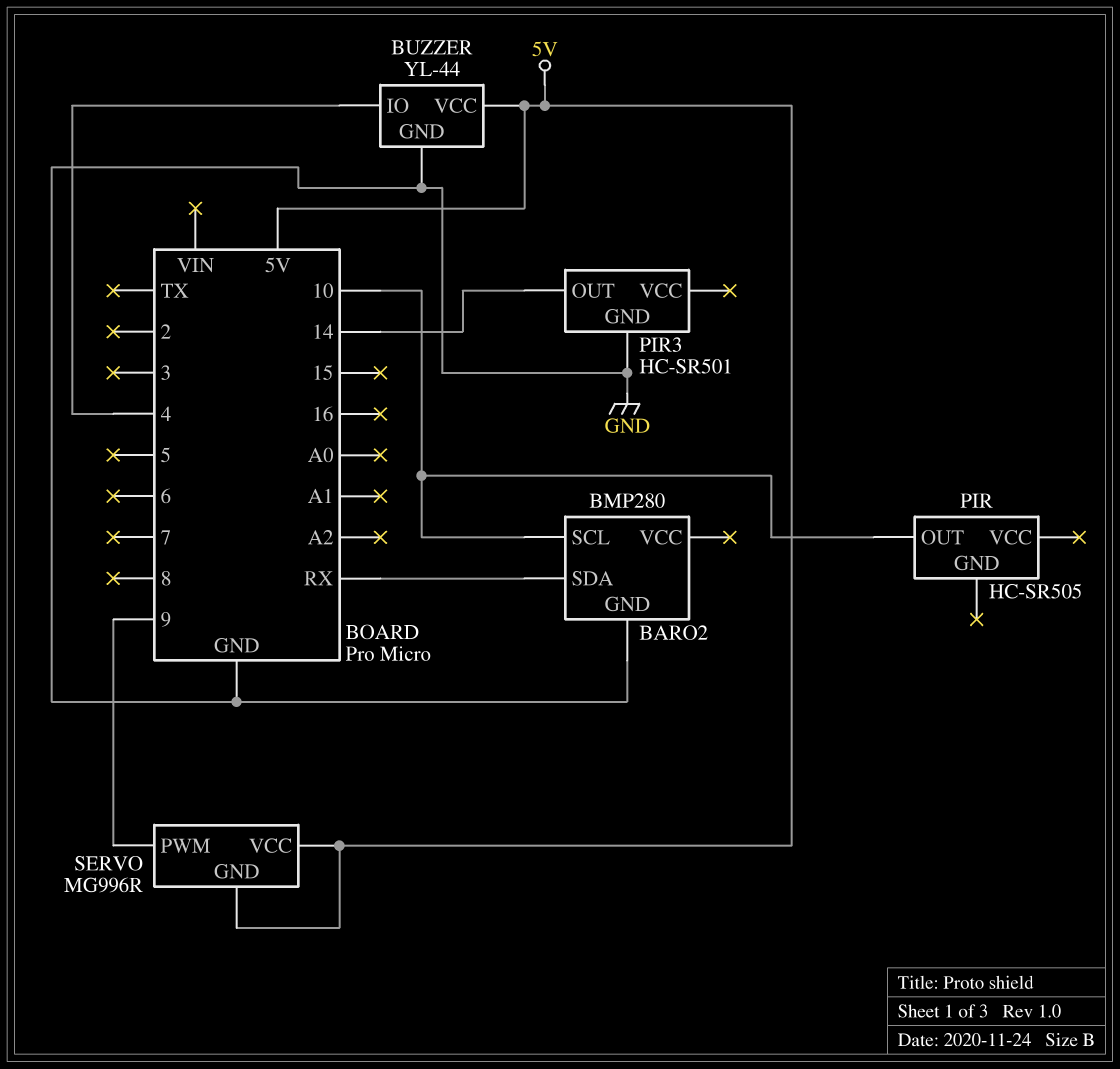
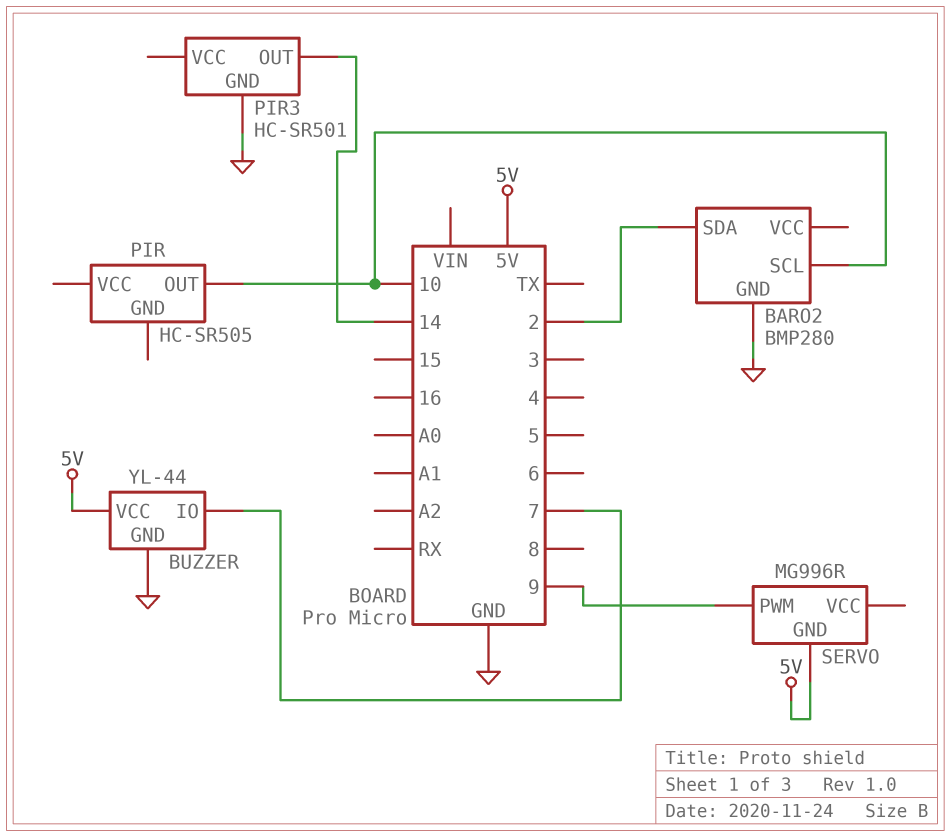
BARO2 pin SDA: RX -> 2
BUZZER pin IO: 4 -> 7
SERVO pin VCC: 5V -> none

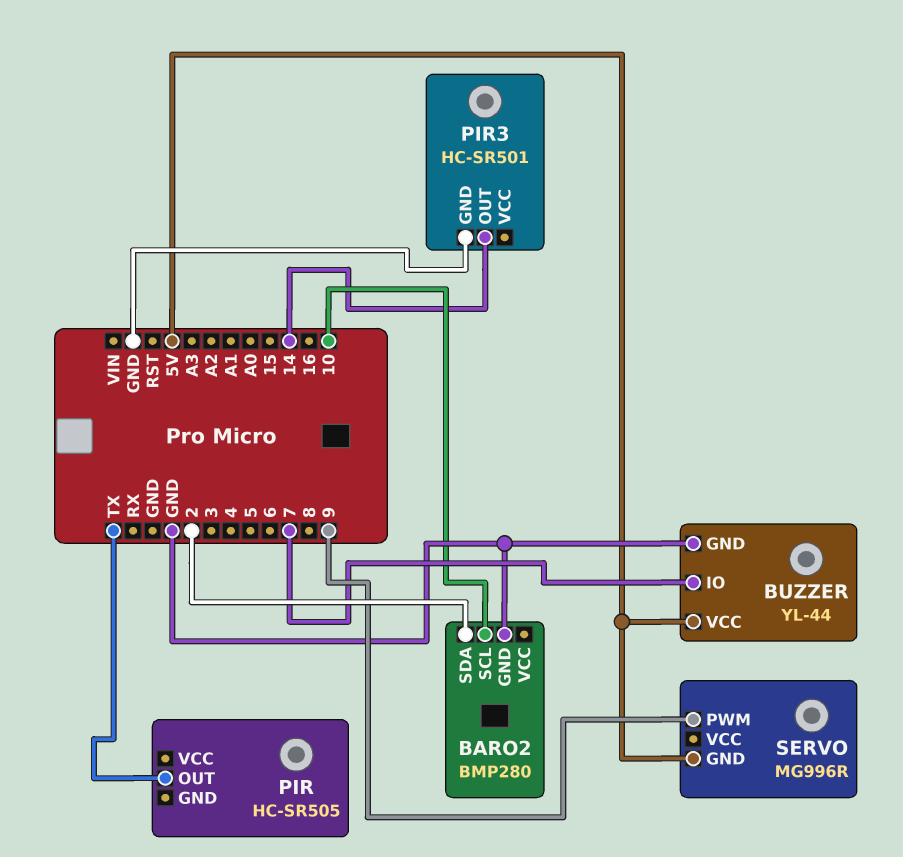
PIR pin OUT: 10 -> TX

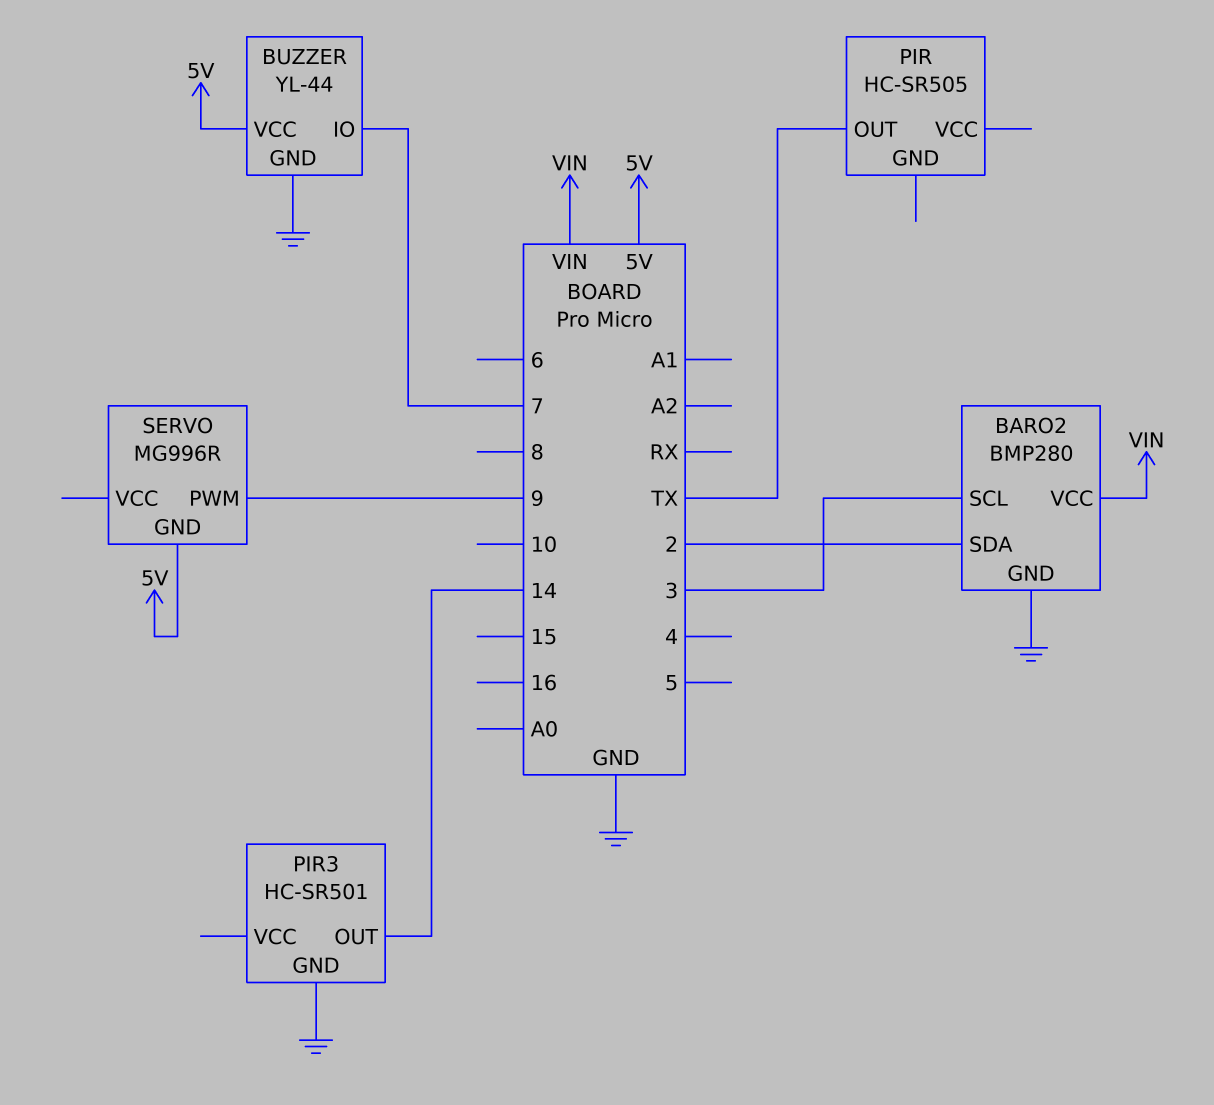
BARO2 pin SCL: 10 -> 3
BARO2 pin VCC: none -> VIN

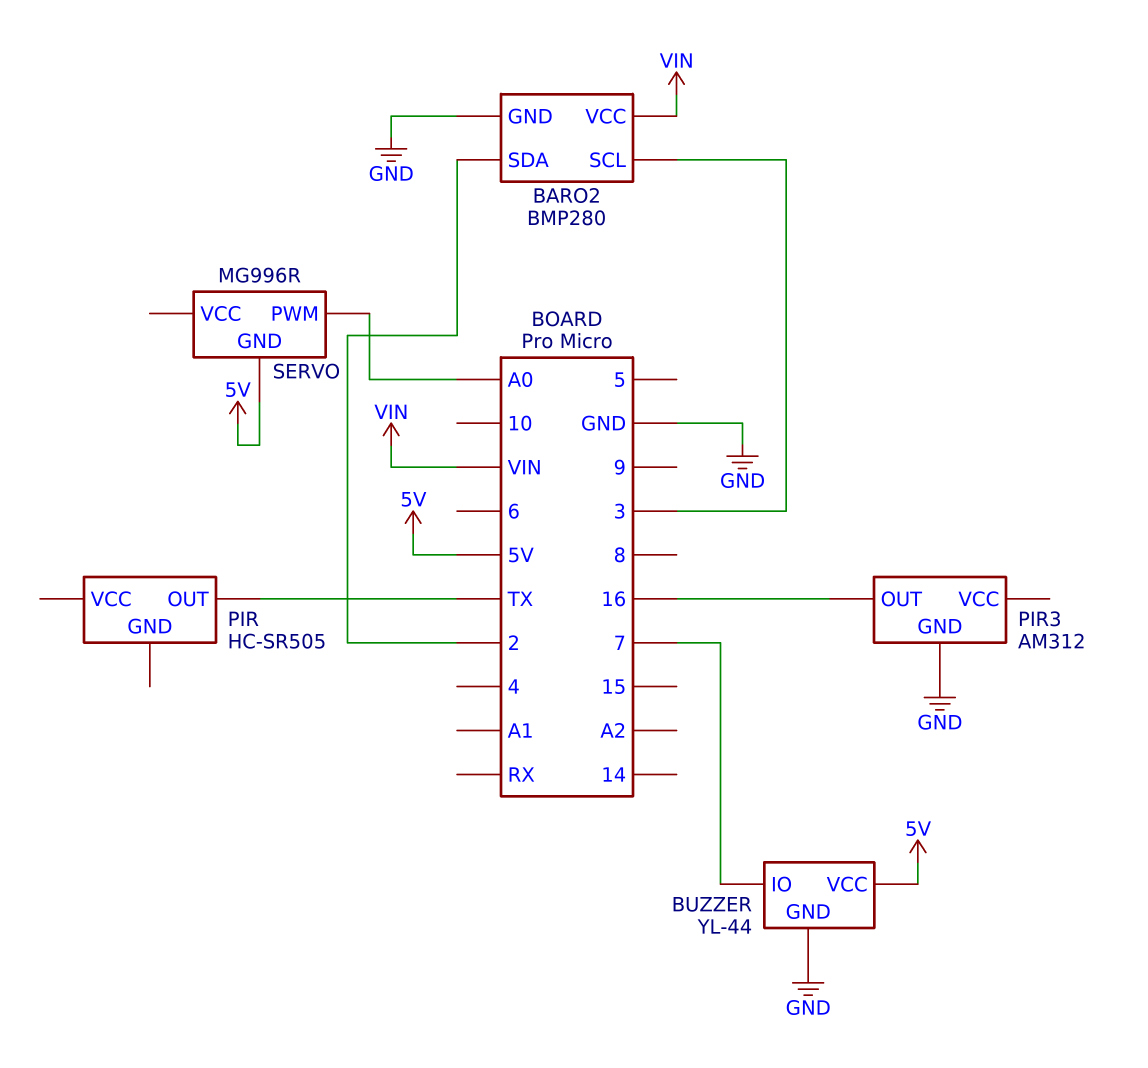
PIR3: HC-SR501 -> AM312
PIR3 pin OUT: 14 -> 16
SERVO pin PWM: 9 -> A0

